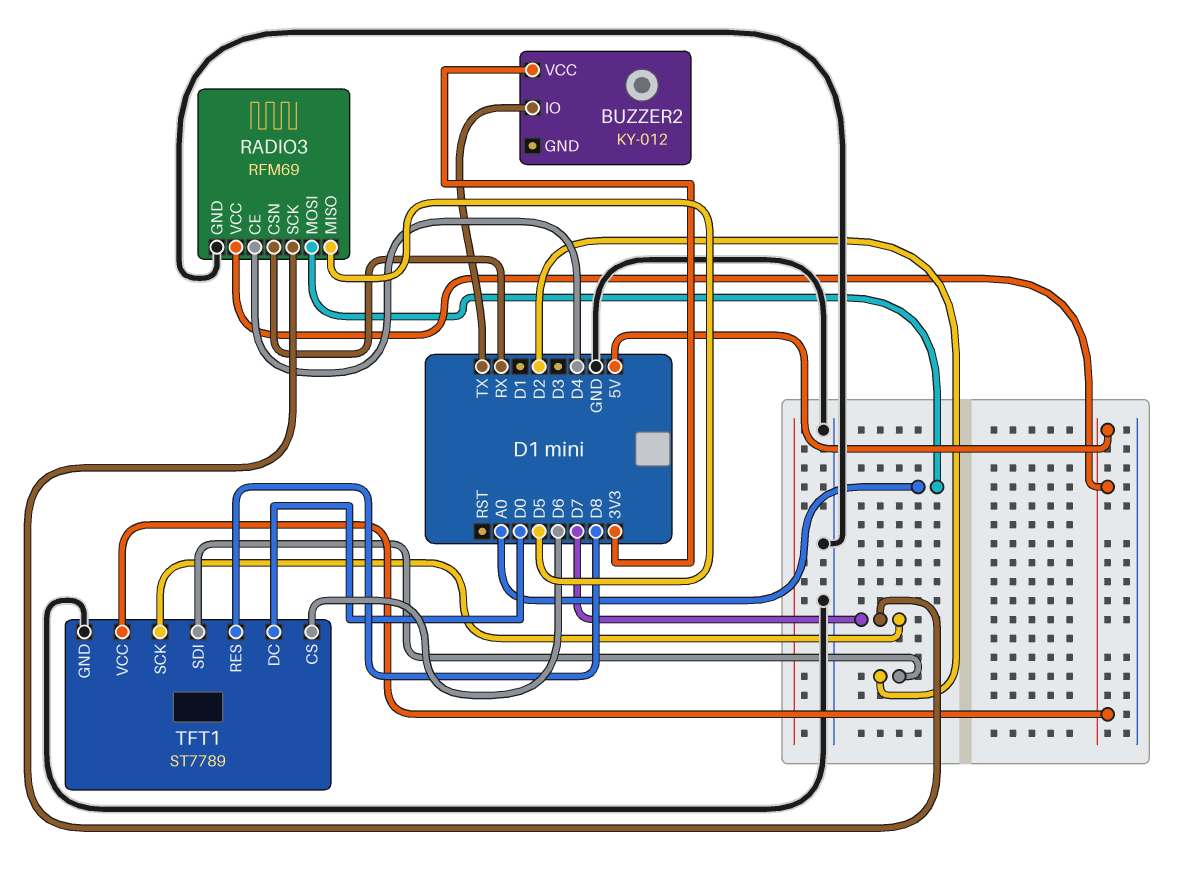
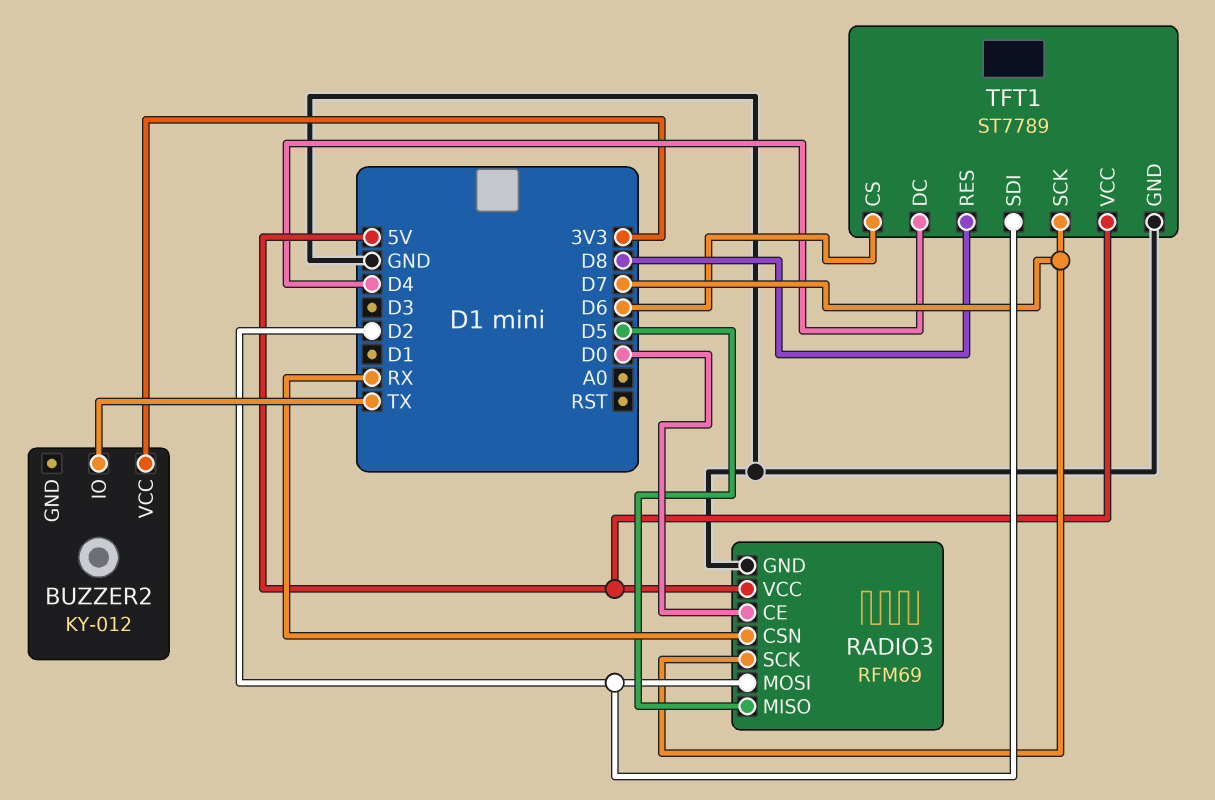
RADIO3 pin CE: D4 -> D0
RADIO3 pin MOSI: A0 -> D2
TFT1 pin DC: D0 -> D4

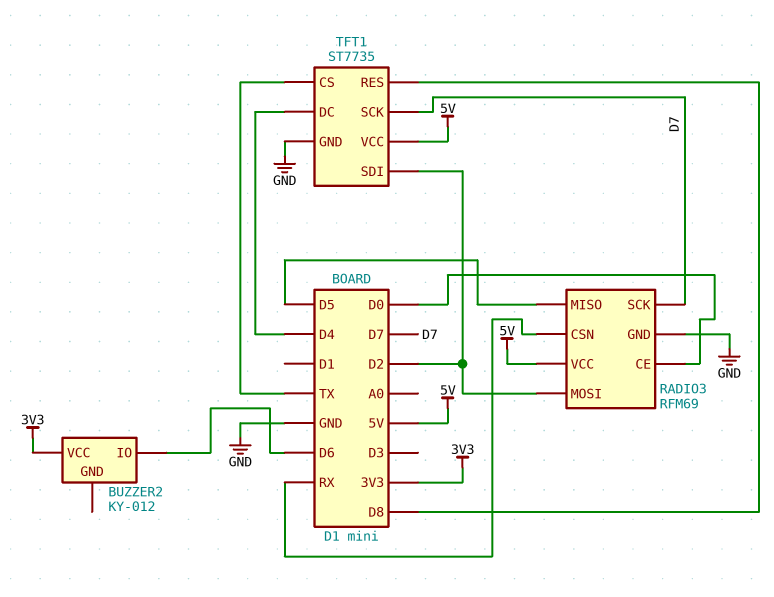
BUZZER2 pin IO: TX -> D6
TFT1: ST7789 -> ST7735
TFT1 pin CS: D6 -> TX

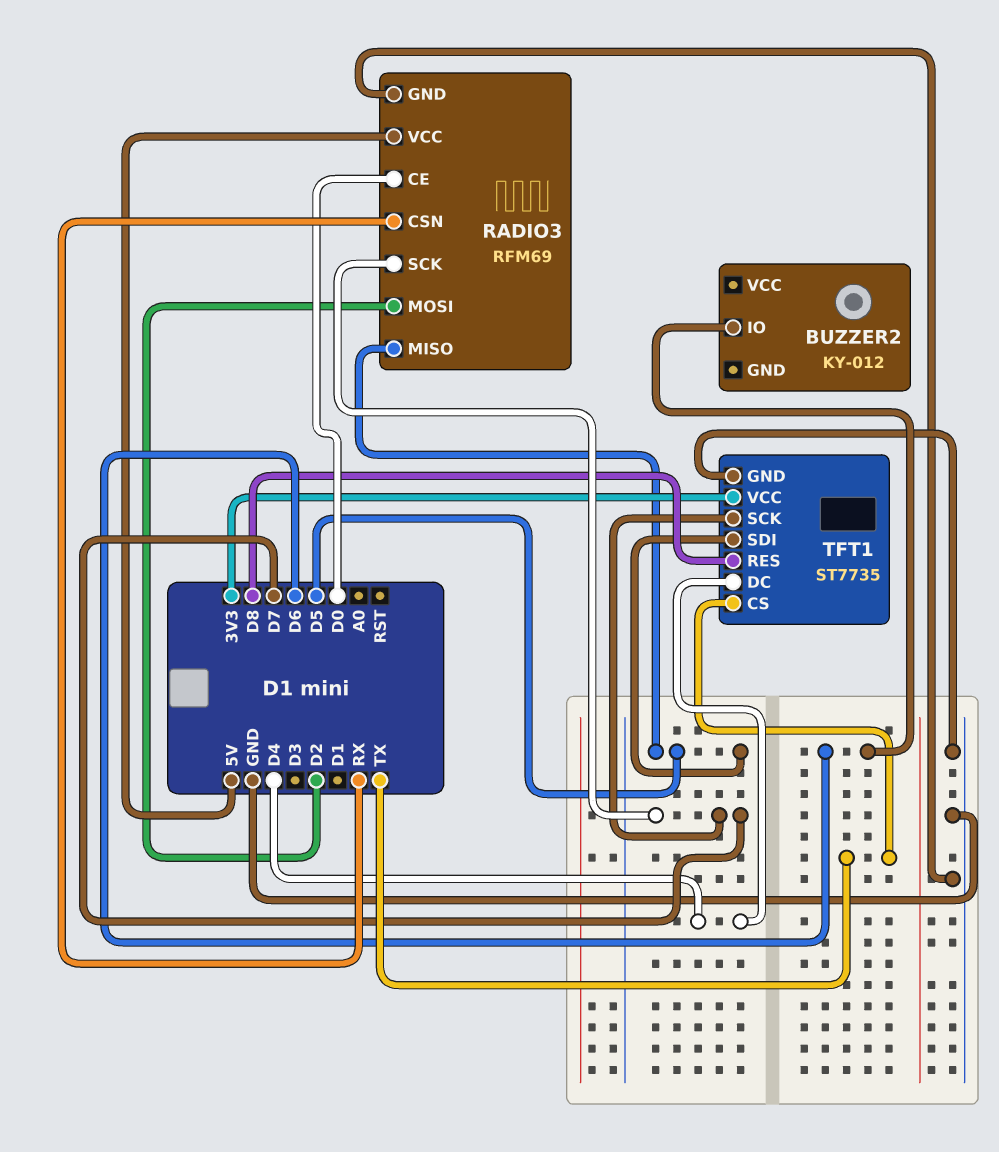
BUZZER2 pin VCC: 3V3 -> none
TFT1 pin SDI: D2 -> D5
TFT1 pin VCC: 5V -> 3V3

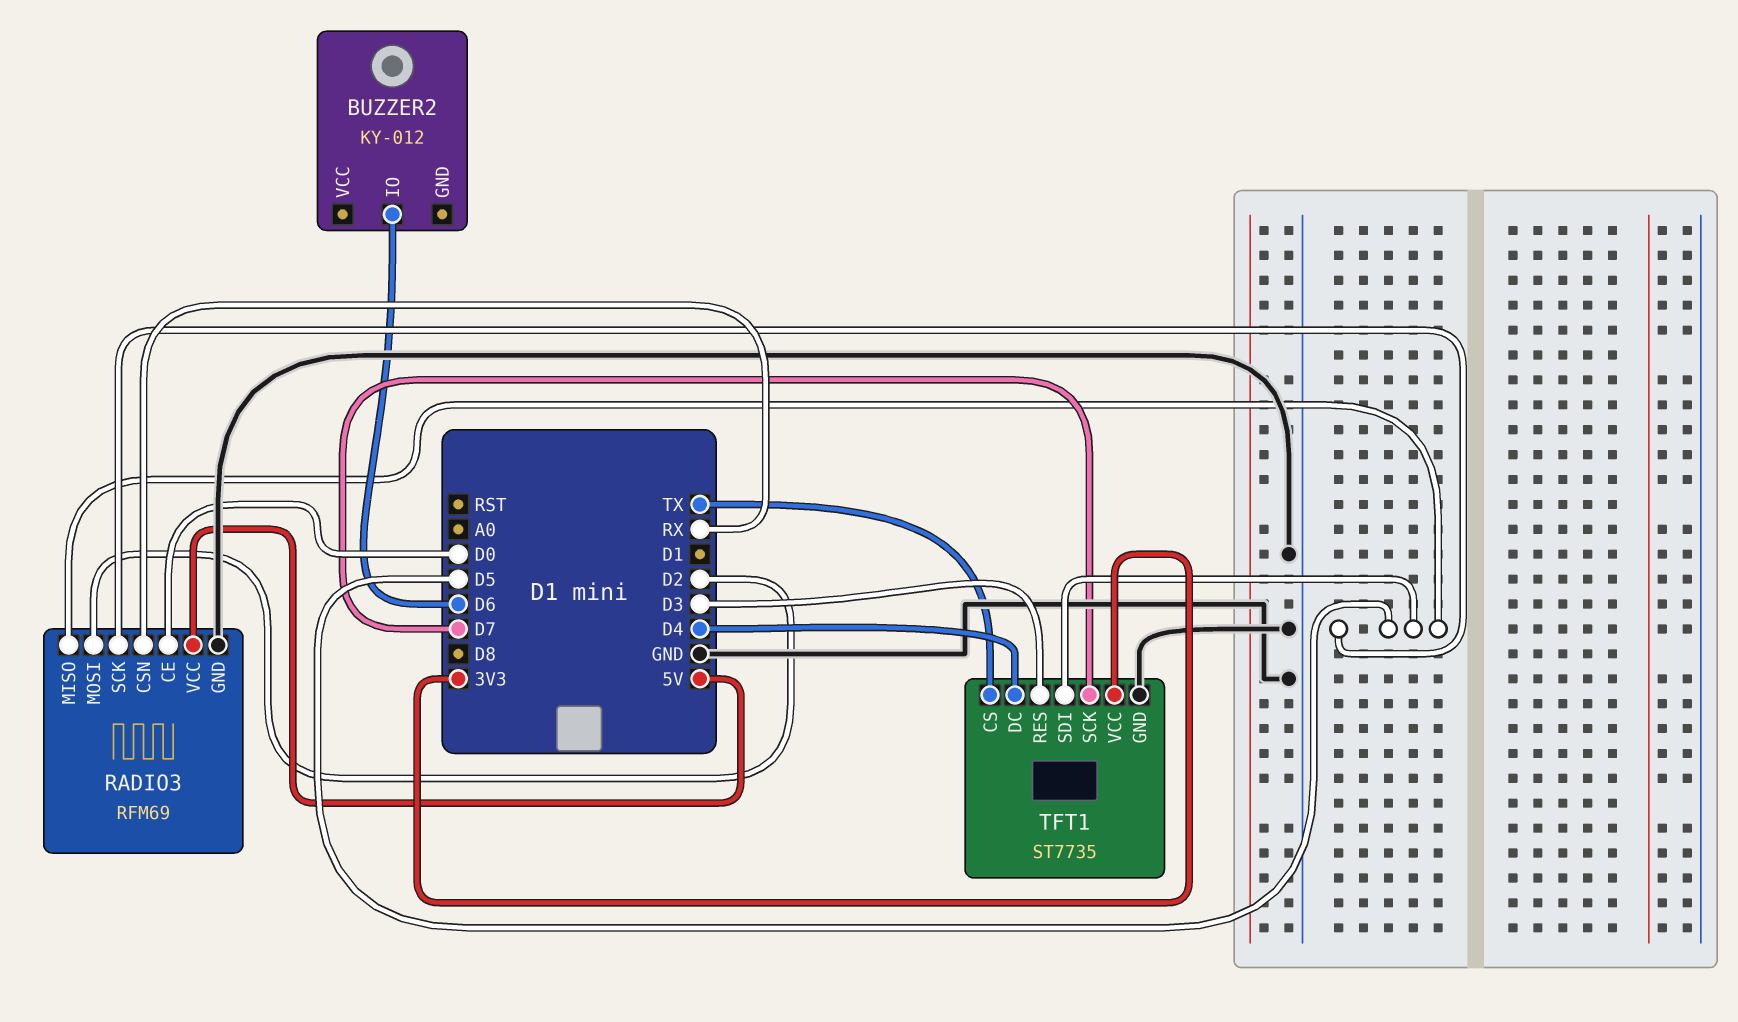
RADIO3 pin SCK: D7 -> D5
TFT1 pin RES: D8 -> D3

